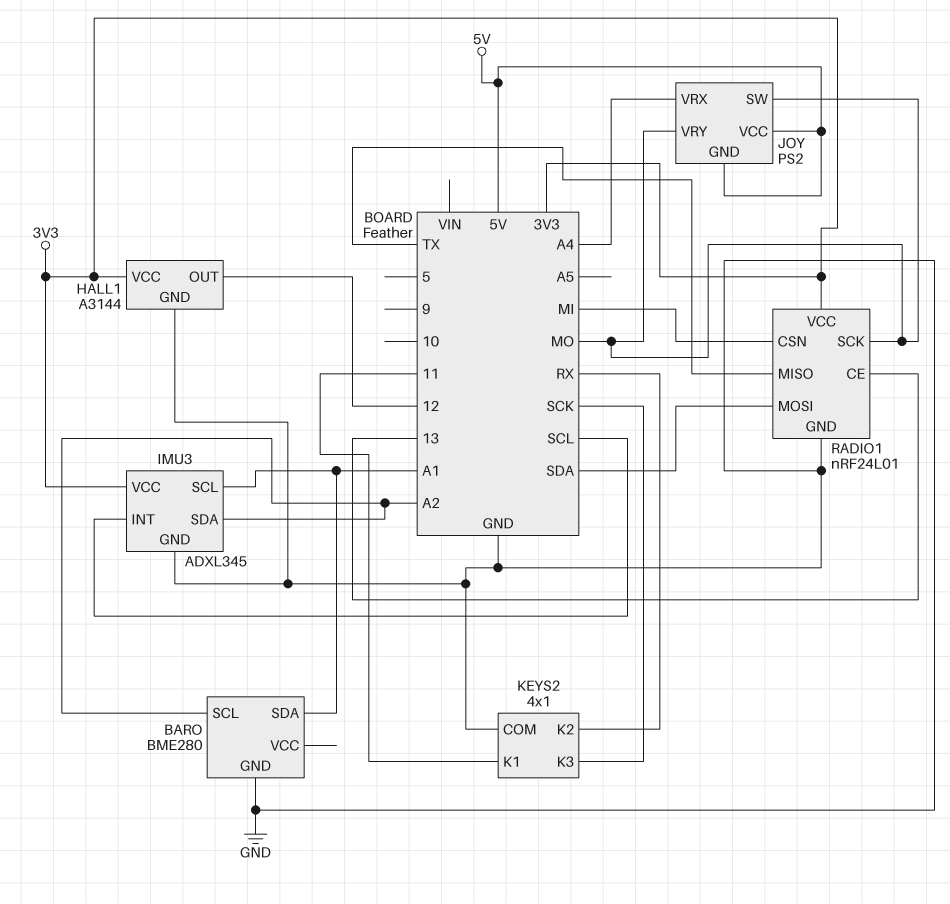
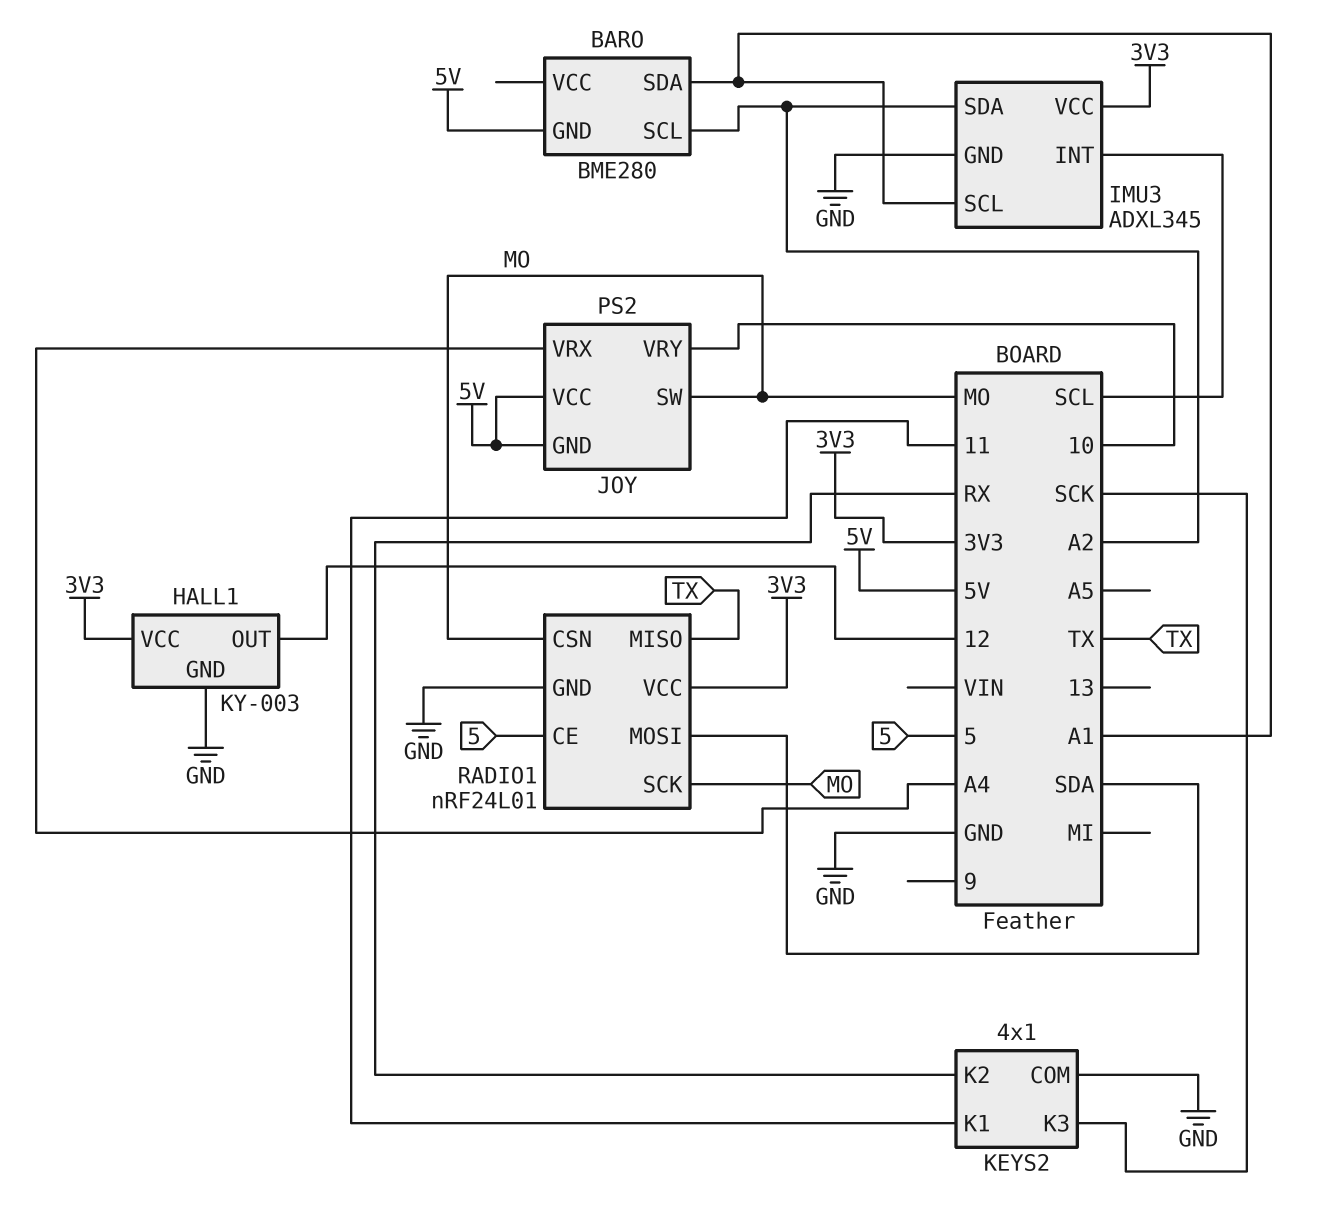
BARO pin GND: GND -> 5V
HALL1: A3144 -> KY-003
JOY pin VRY: MO -> 10
RADIO1 pin CE: 13 -> 5
RADIO1 pin CSN: MI -> MO

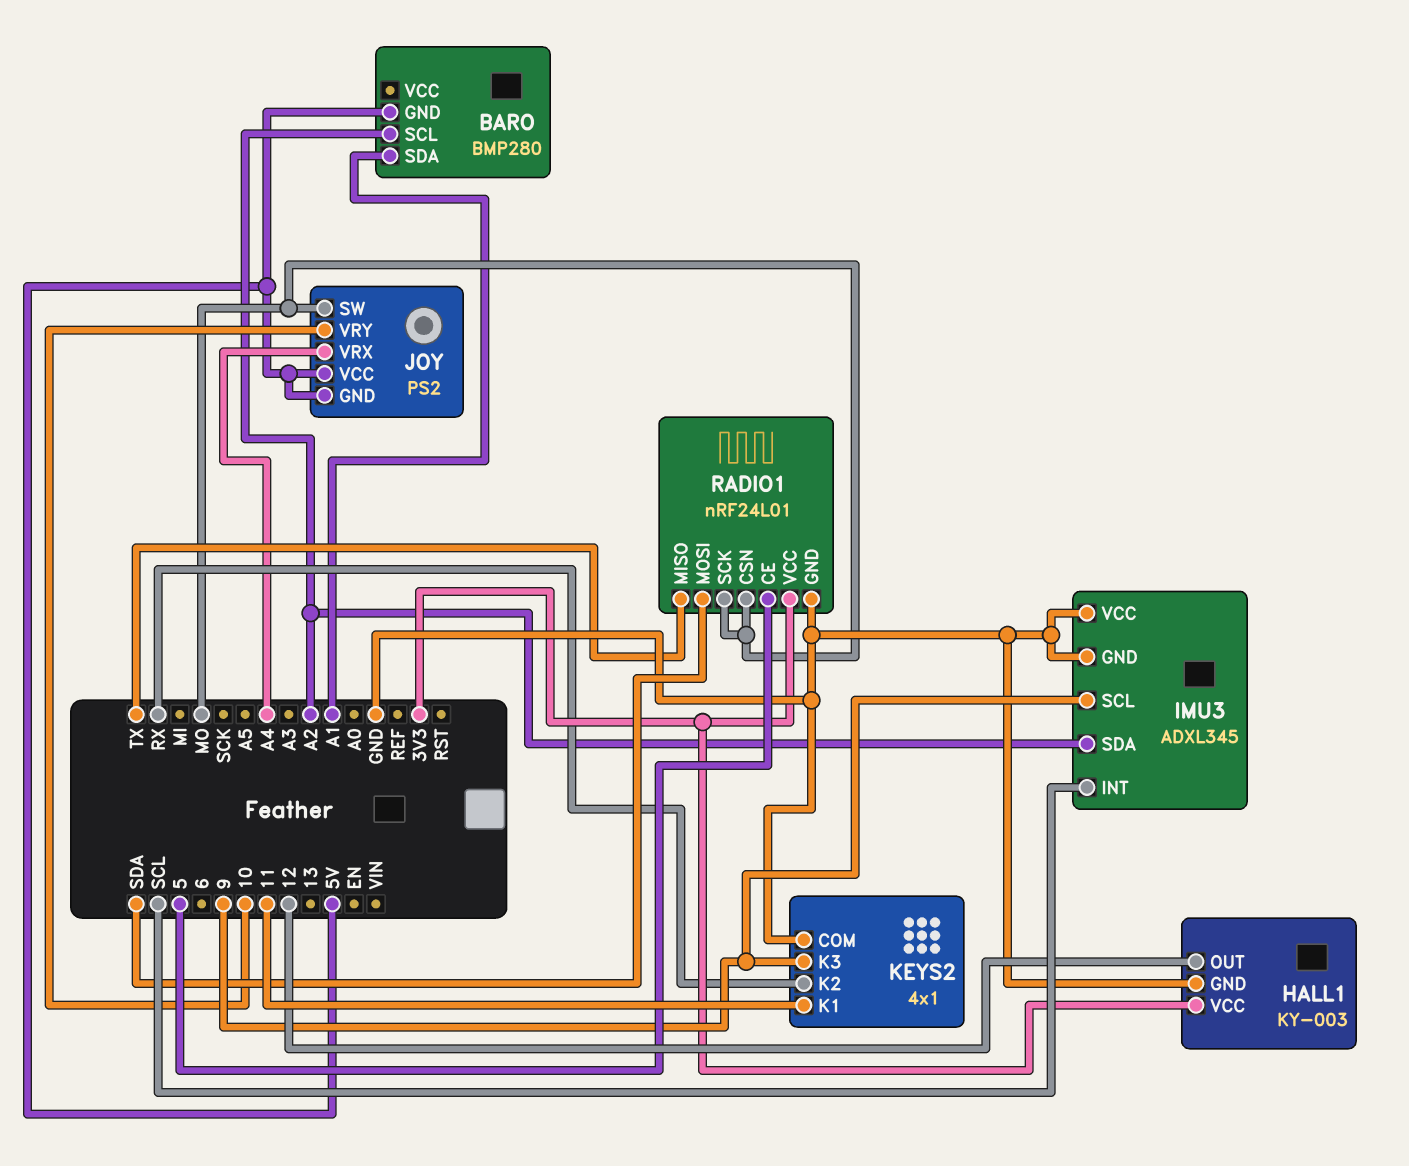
BARO: BME280 -> BMP280
IMU3 pin SCL: A1 -> 9
IMU3 pin VCC: 3V3 -> GND
KEYS2 pin K3: SCK -> 9

